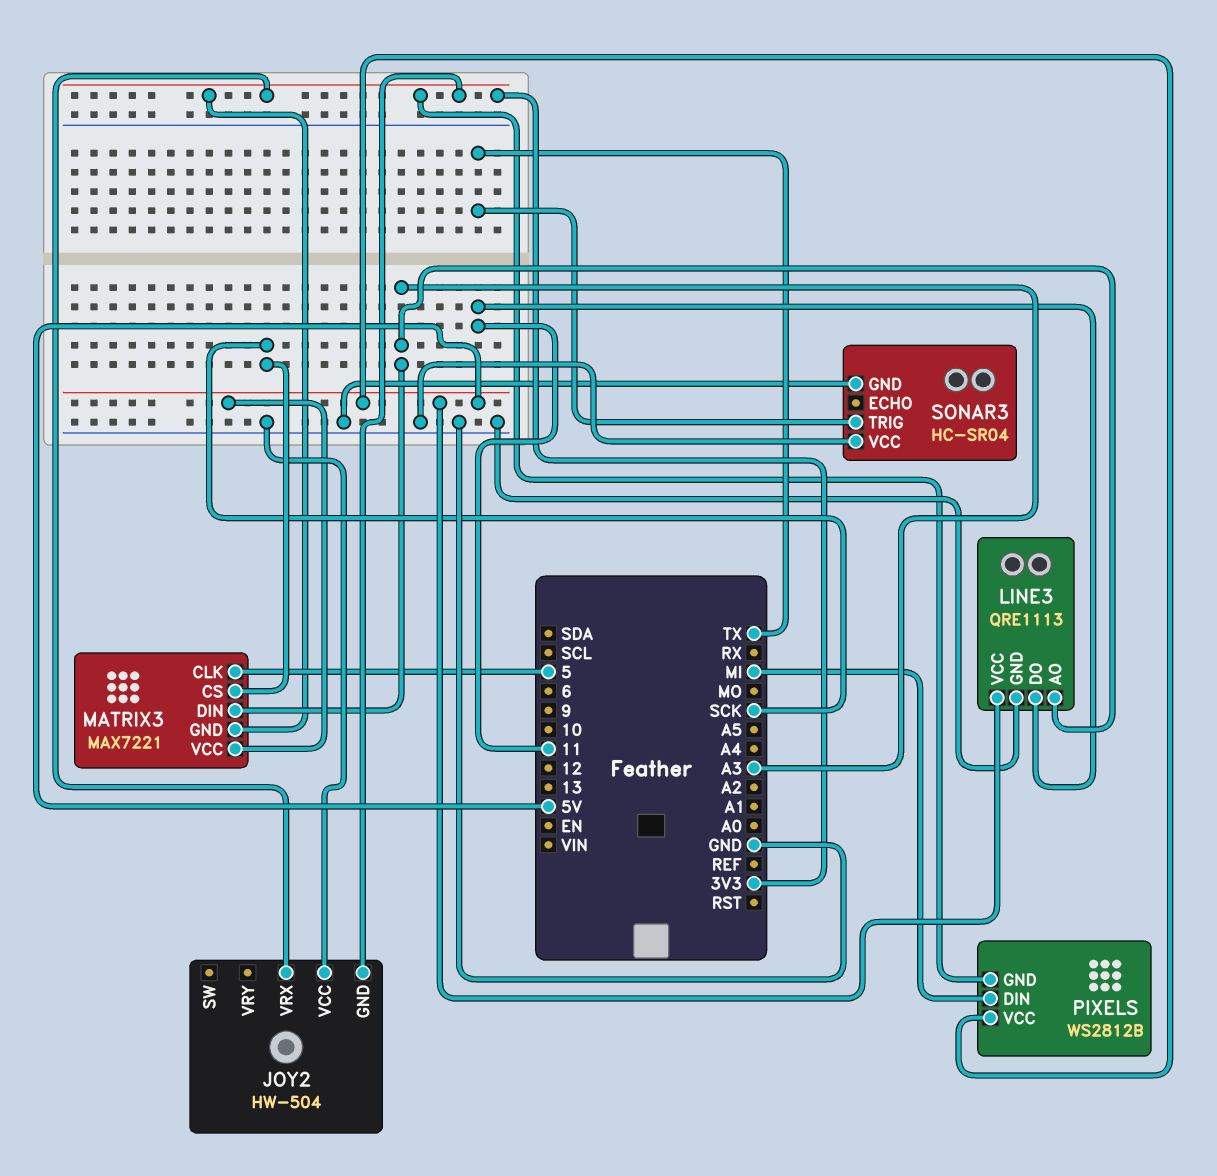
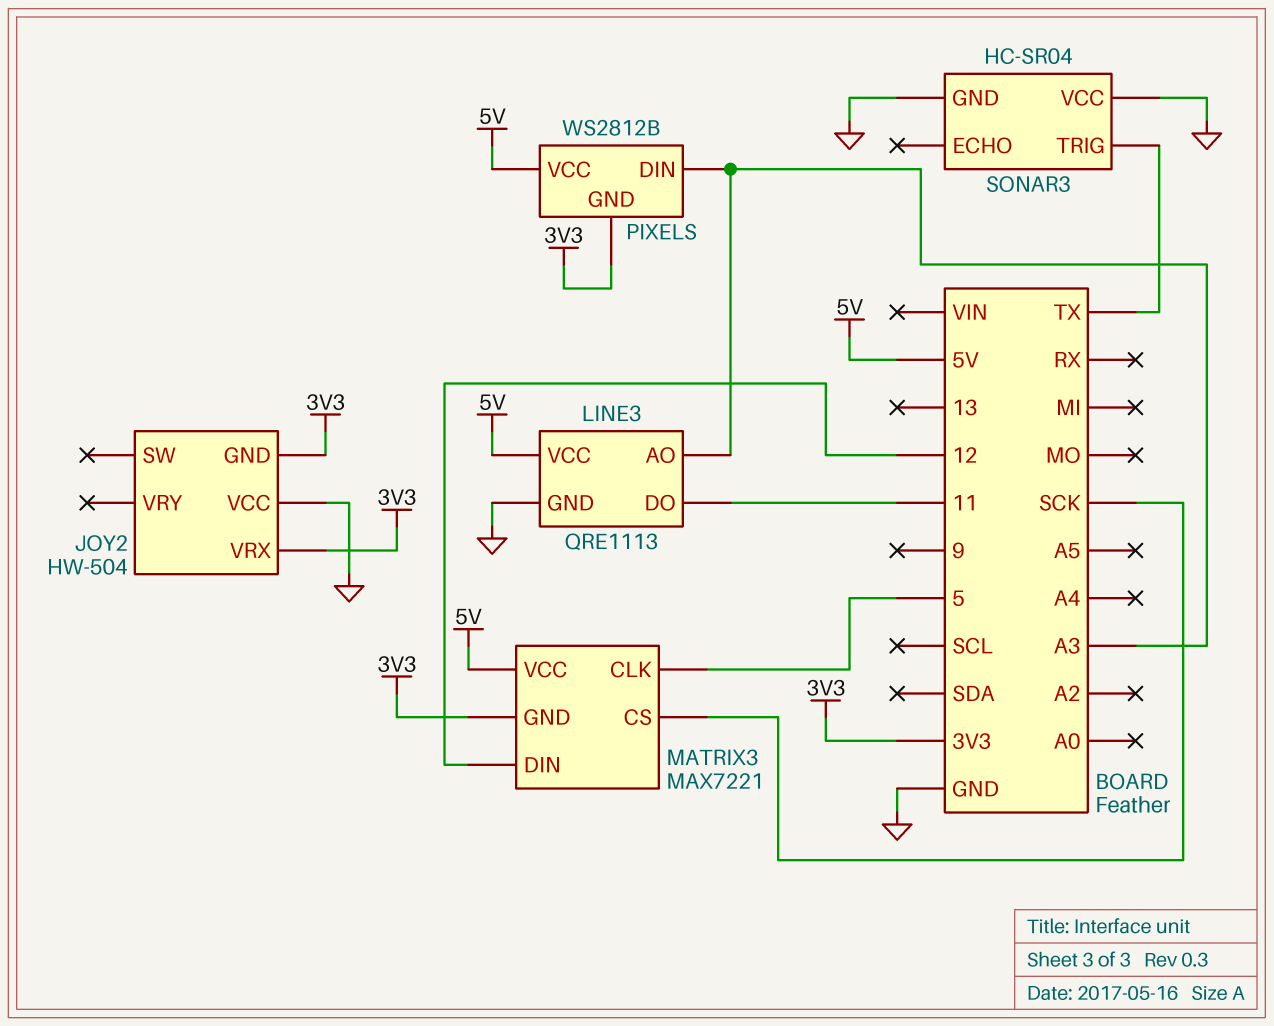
MATRIX3 pin DIN: A3 -> 12
PIXELS pin DIN: MI -> A3

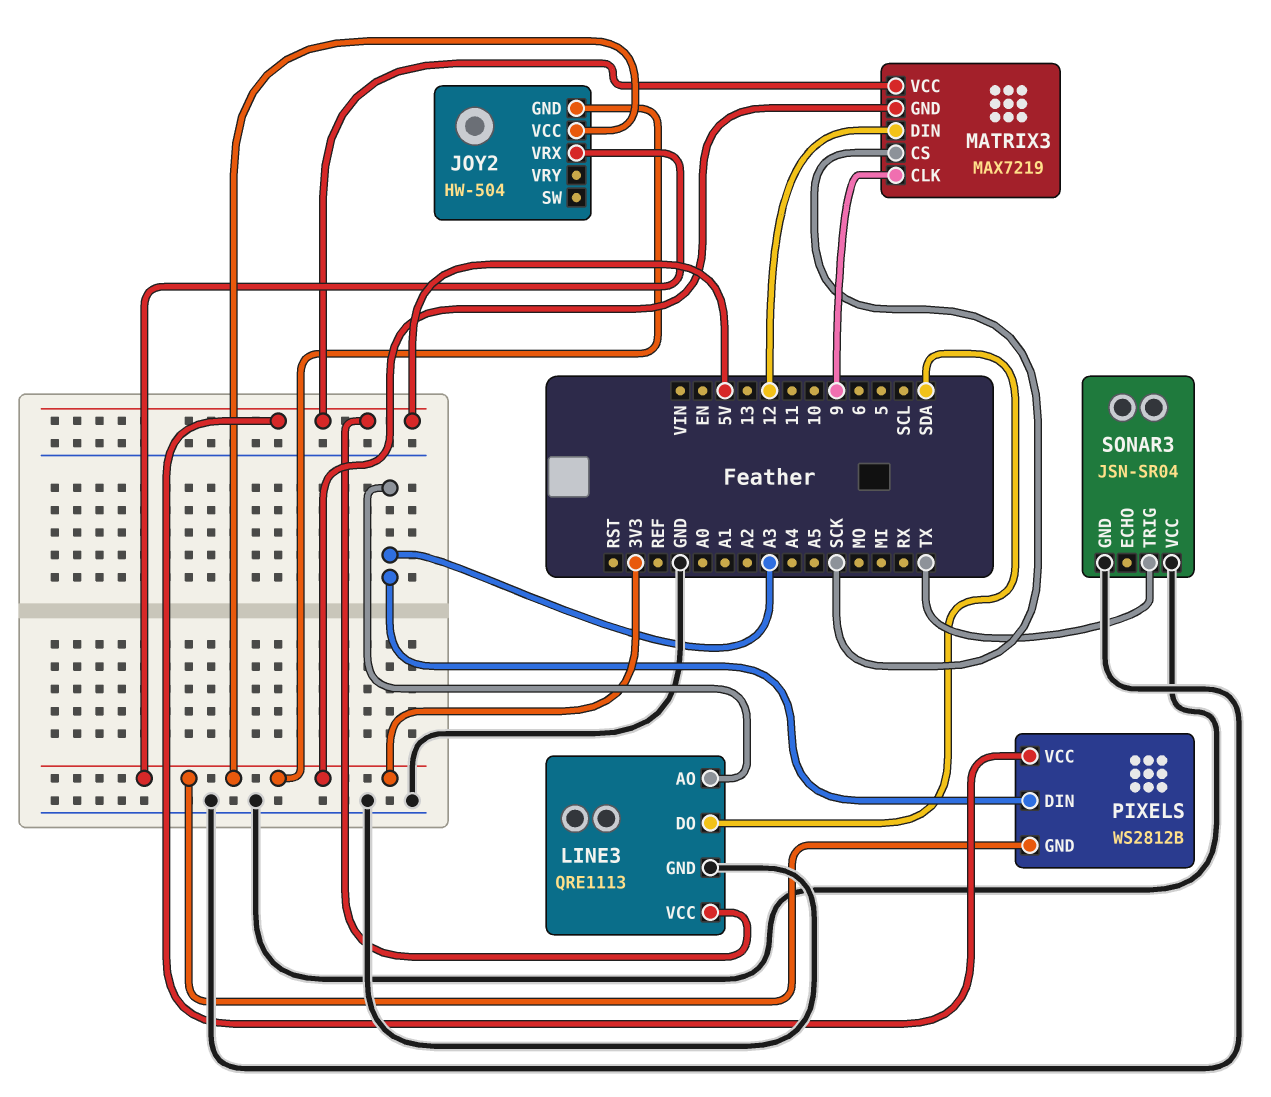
JOY2 pin VCC: GND -> 3V3
LINE3 pin DO: 11 -> SDA
MATRIX3: MAX7221 -> MAX7219
MATRIX3 pin CLK: 5 -> 9
SONAR3: HC-SR04 -> JSN-SR04

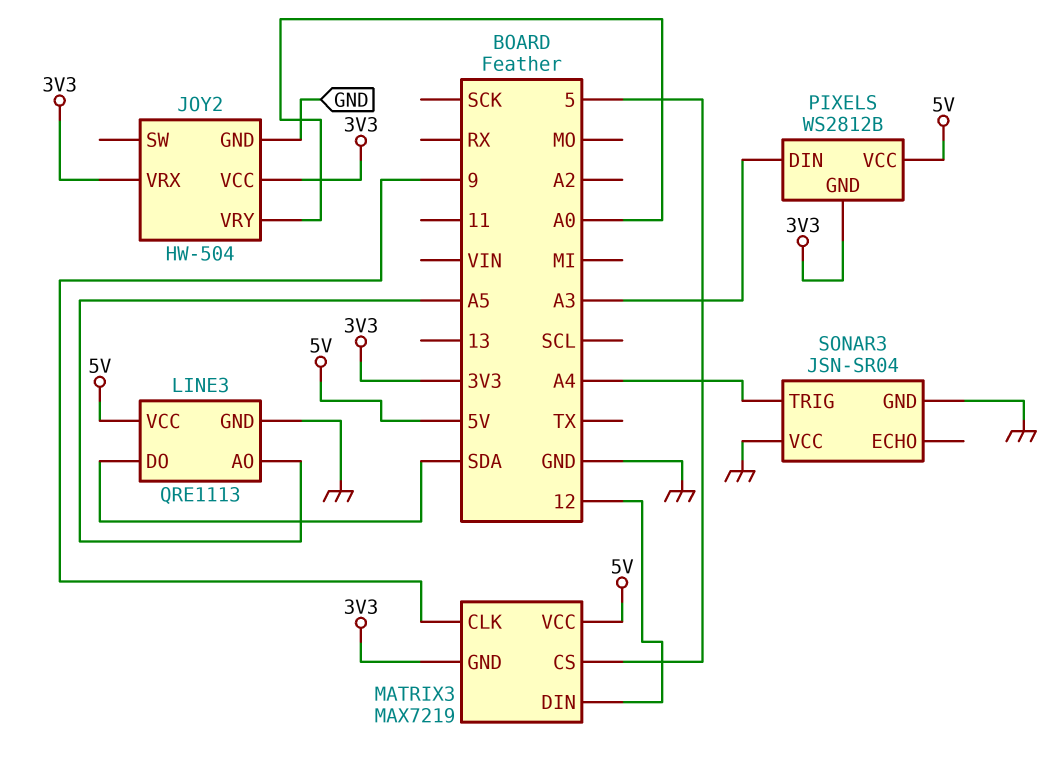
JOY2 pin GND: 3V3 -> GND
JOY2 pin VRY: none -> A0
LINE3 pin AO: A3 -> A5
MATRIX3 pin CS: SCK -> 5
SONAR3 pin TRIG: TX -> A4

